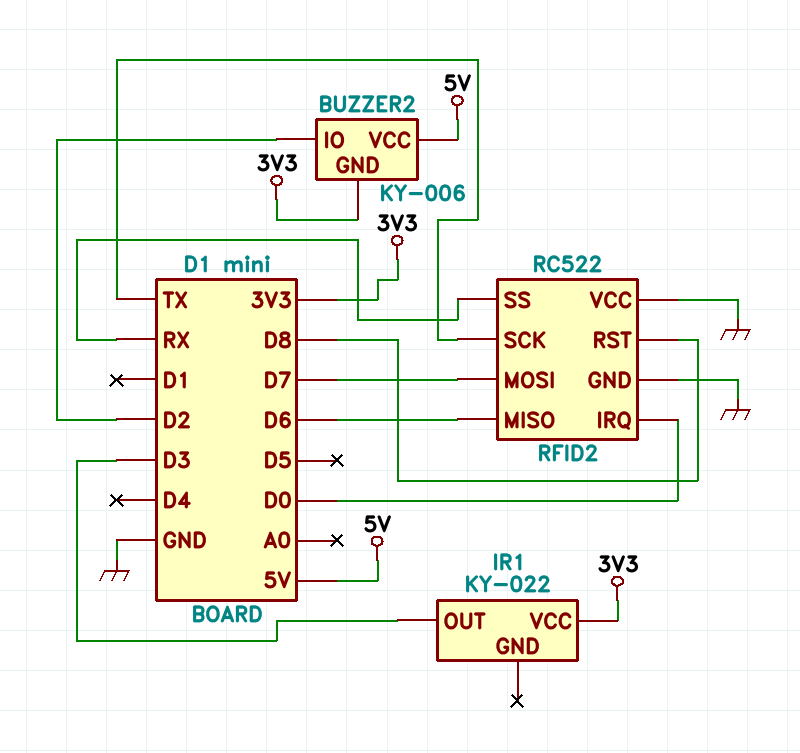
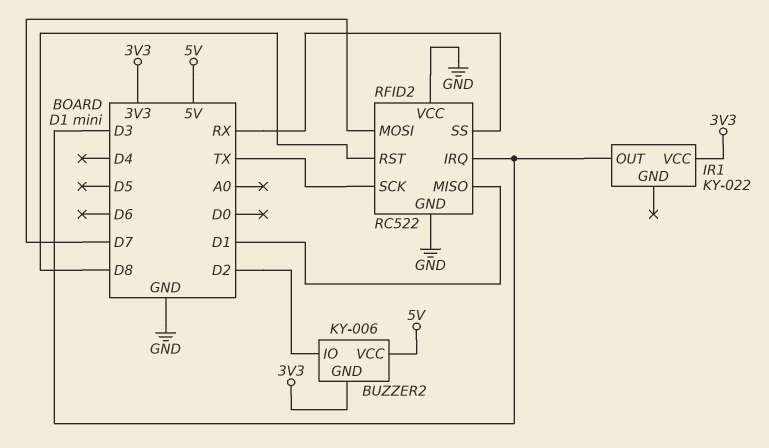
RFID2 pin IRQ: D0 -> D3
RFID2 pin MISO: D6 -> D1

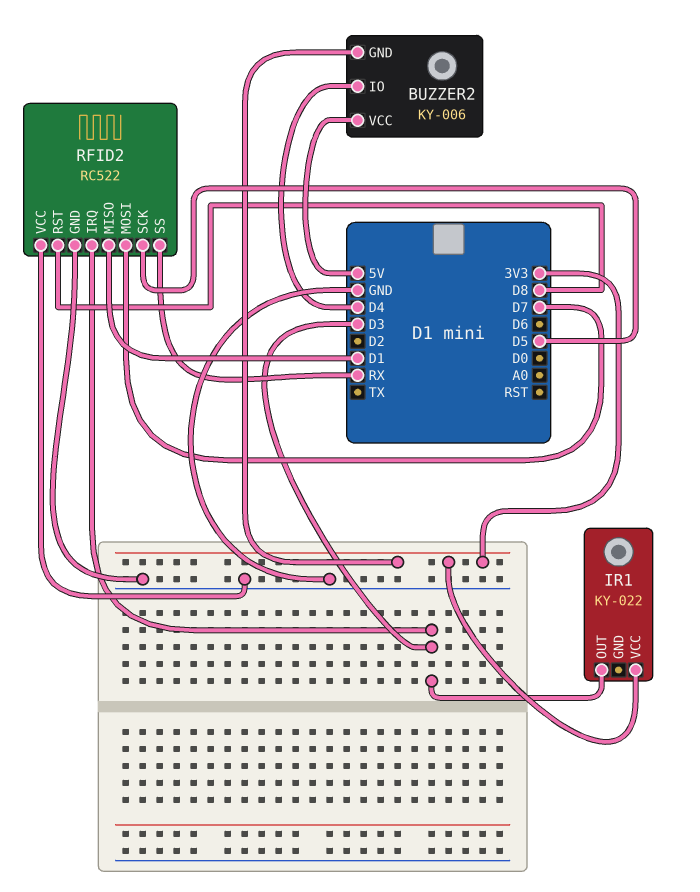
BUZZER2 pin IO: D2 -> D4
RFID2 pin SCK: TX -> D5

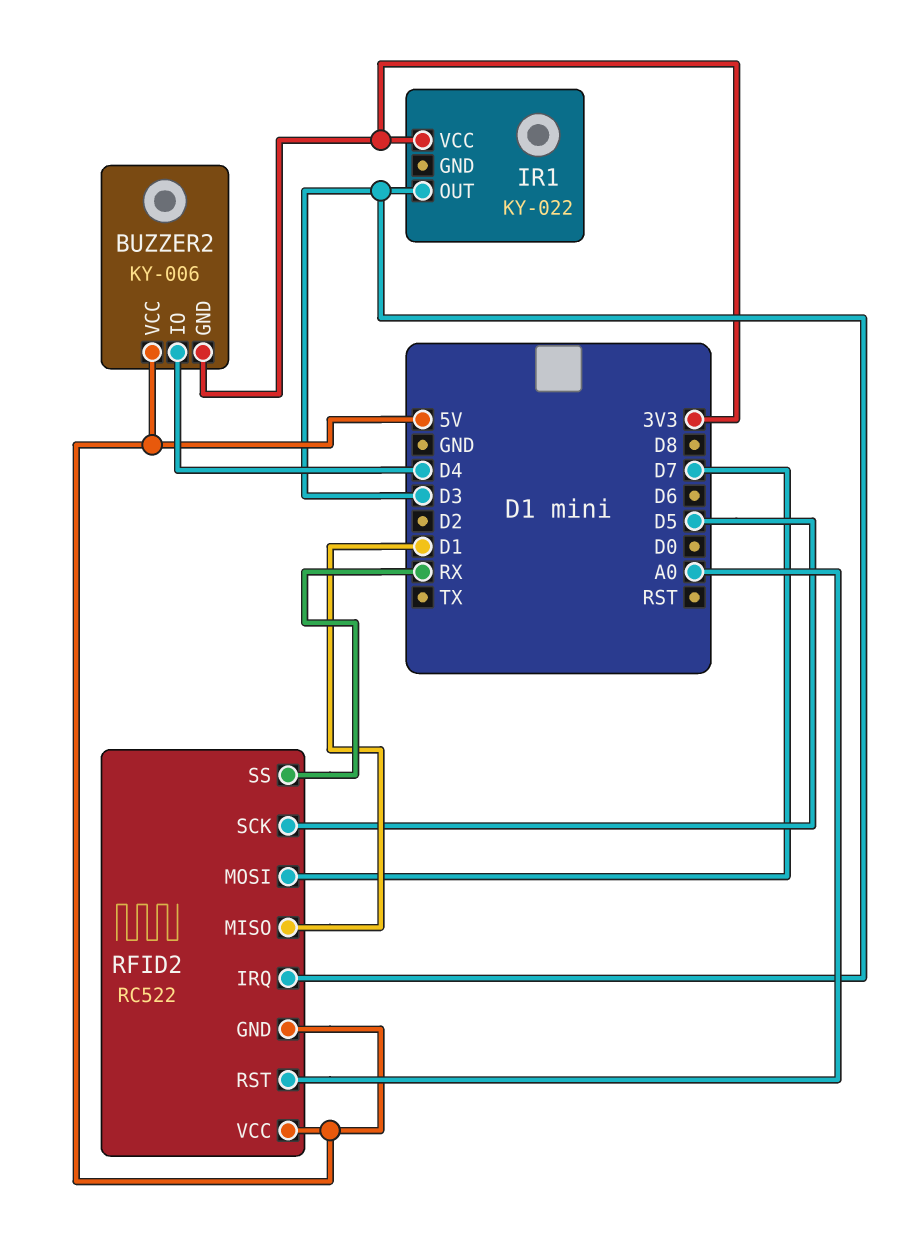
RFID2 pin GND: GND -> 5V
RFID2 pin RST: D8 -> A0
RFID2 pin VCC: GND -> 5V

